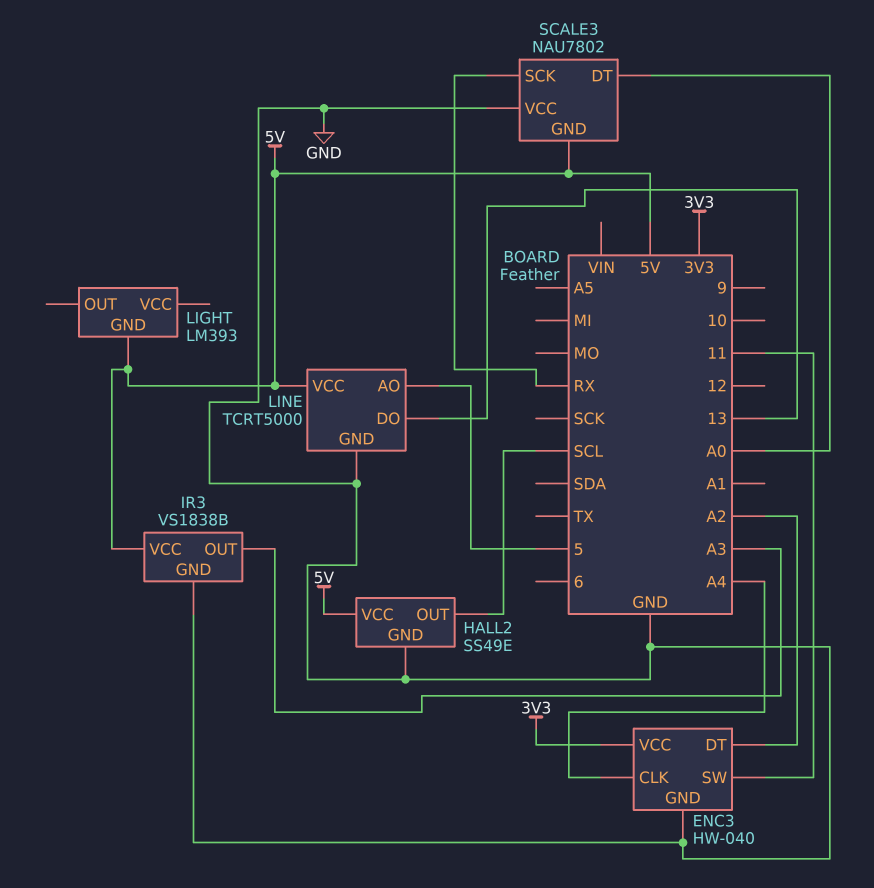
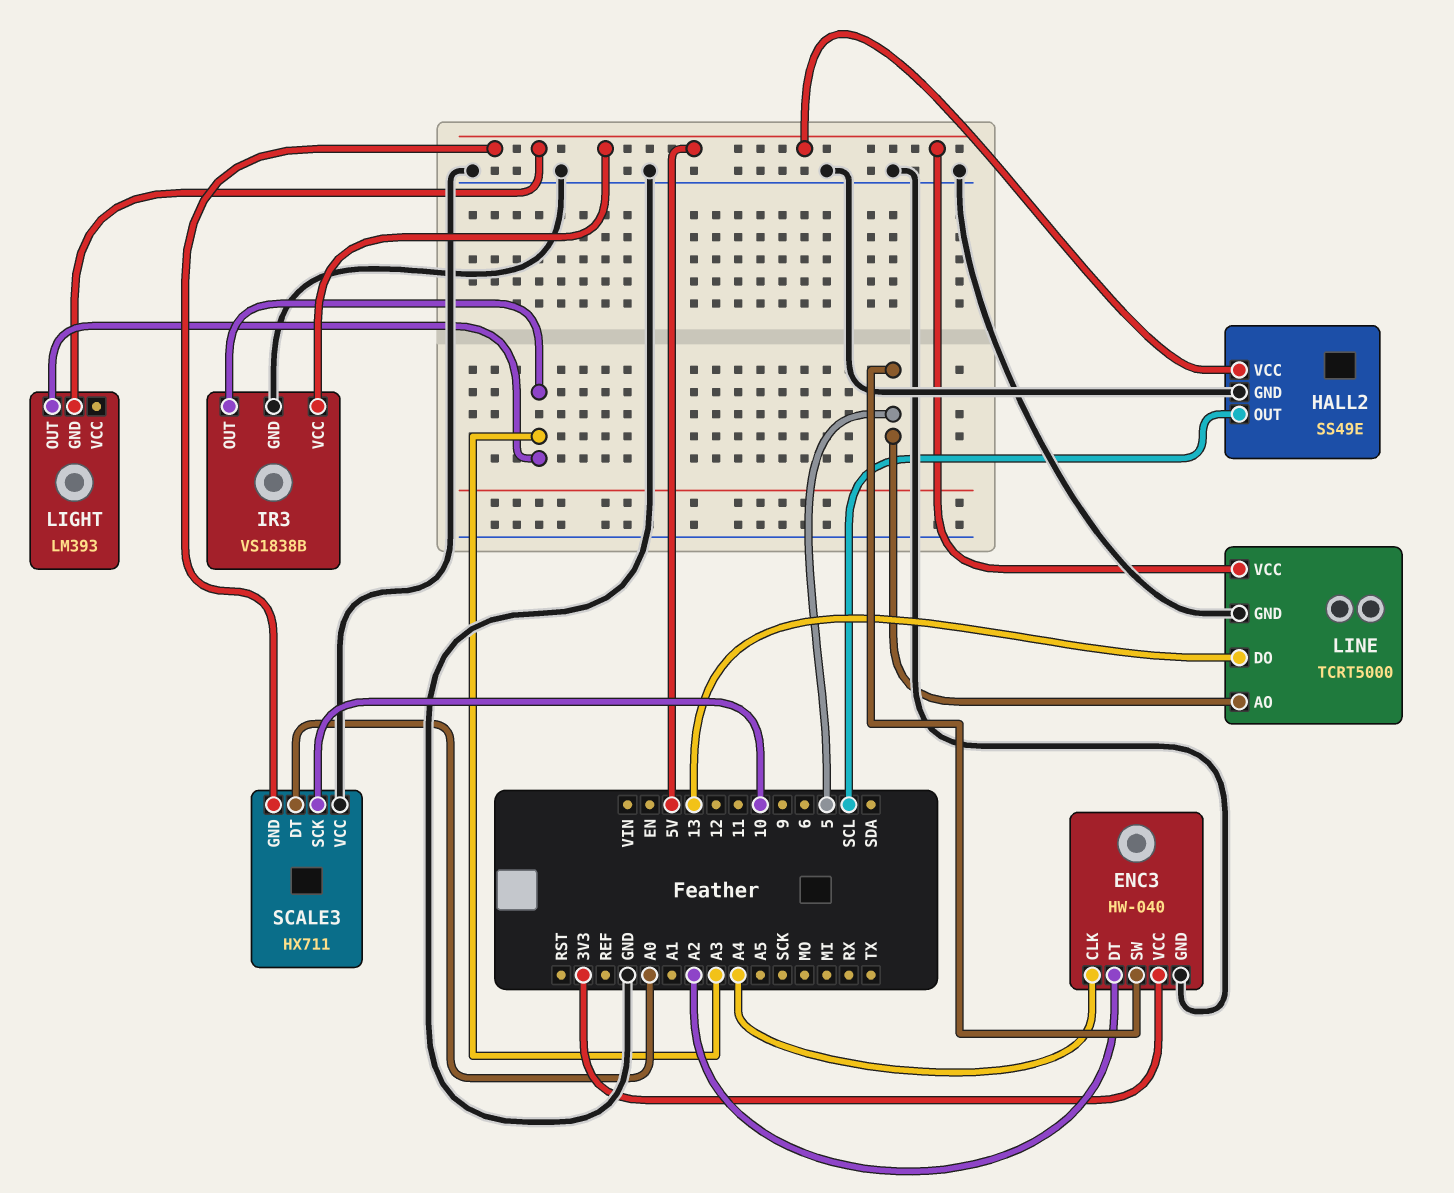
ENC3 pin SW: 11 -> 5
LIGHT pin OUT: none -> A3
SCALE3: NAU7802 -> HX711
SCALE3 pin SCK: RX -> 10

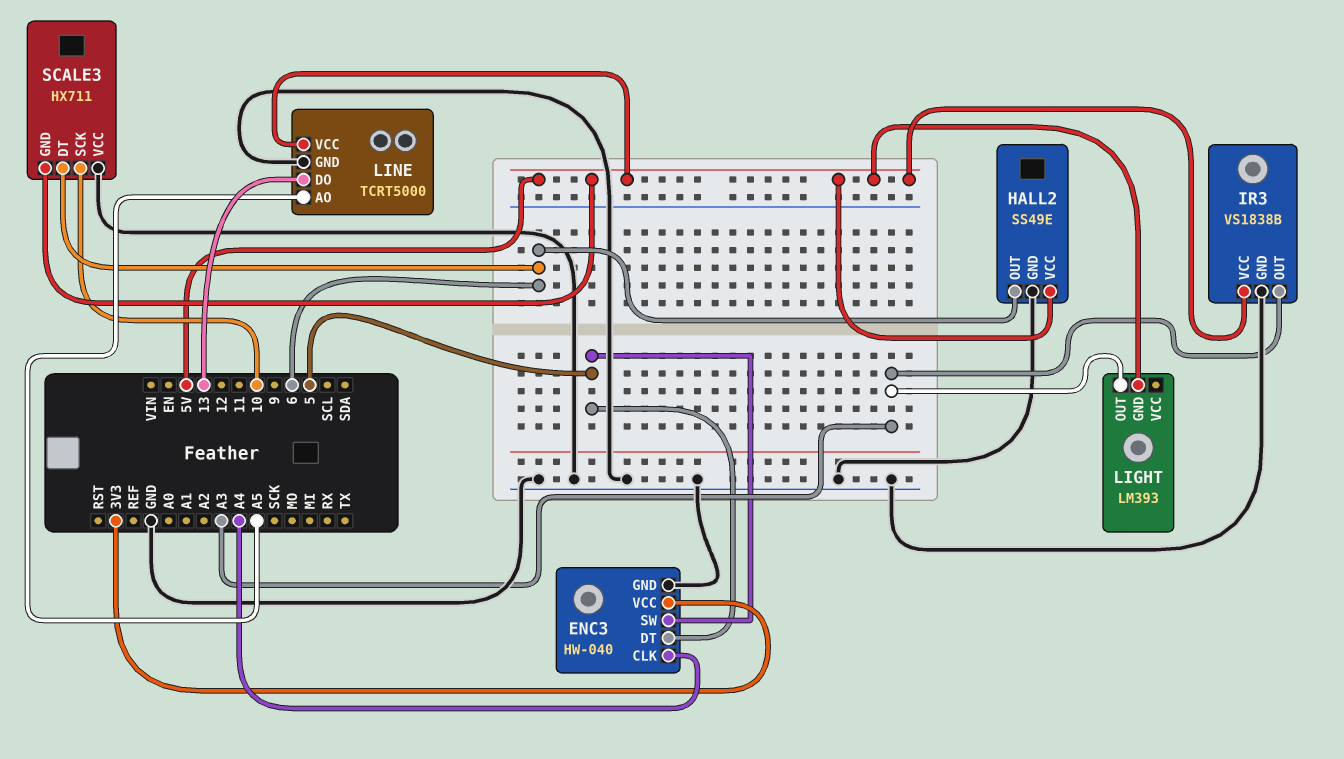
ENC3 pin DT: A2 -> 5
HALL2 pin OUT: SCL -> 6
LINE pin AO: 5 -> A5
SCALE3 pin DT: A0 -> 6

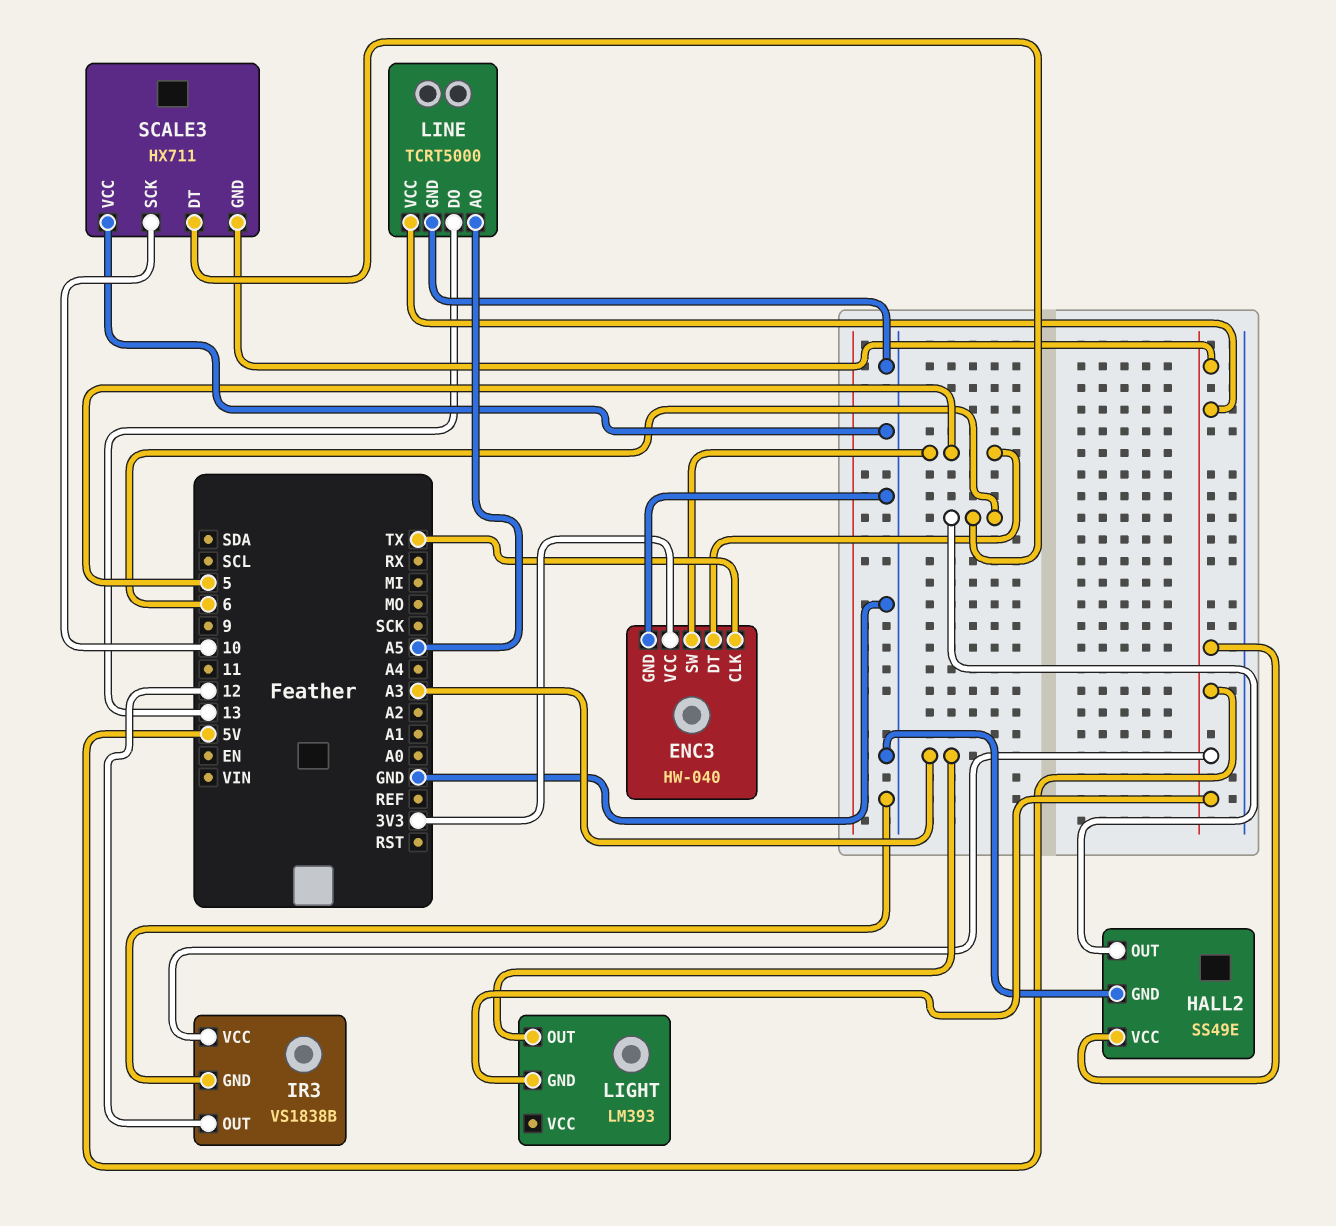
ENC3 pin CLK: A4 -> TX
IR3 pin OUT: A3 -> 12

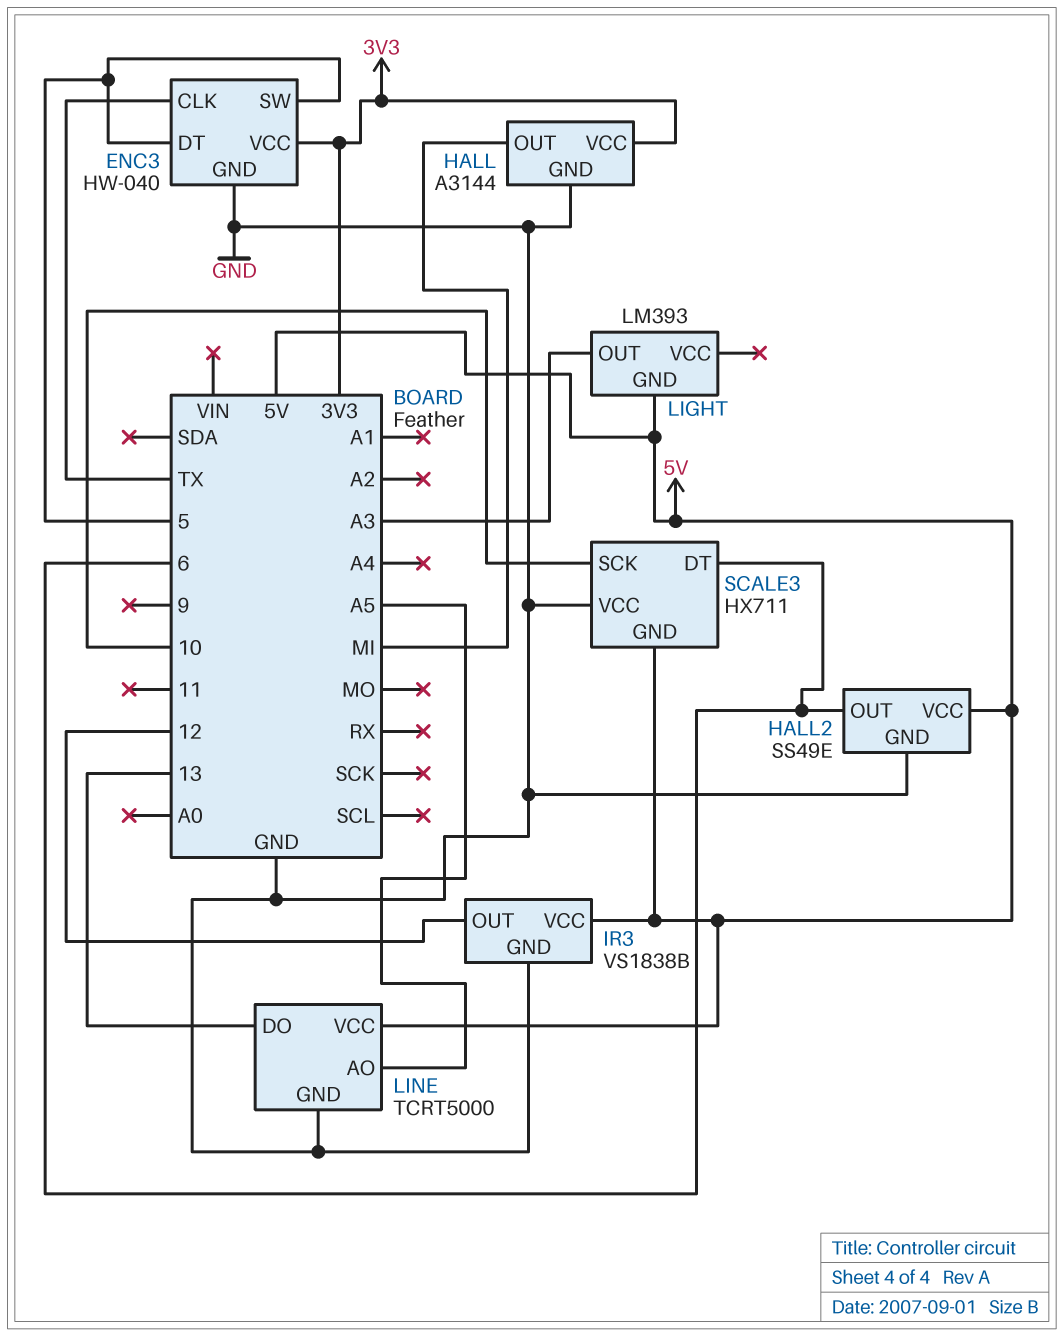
HALL: none -> A3144
HALL pin GND: none -> GND
HALL pin OUT: none -> MI
HALL pin VCC: none -> 3V3

